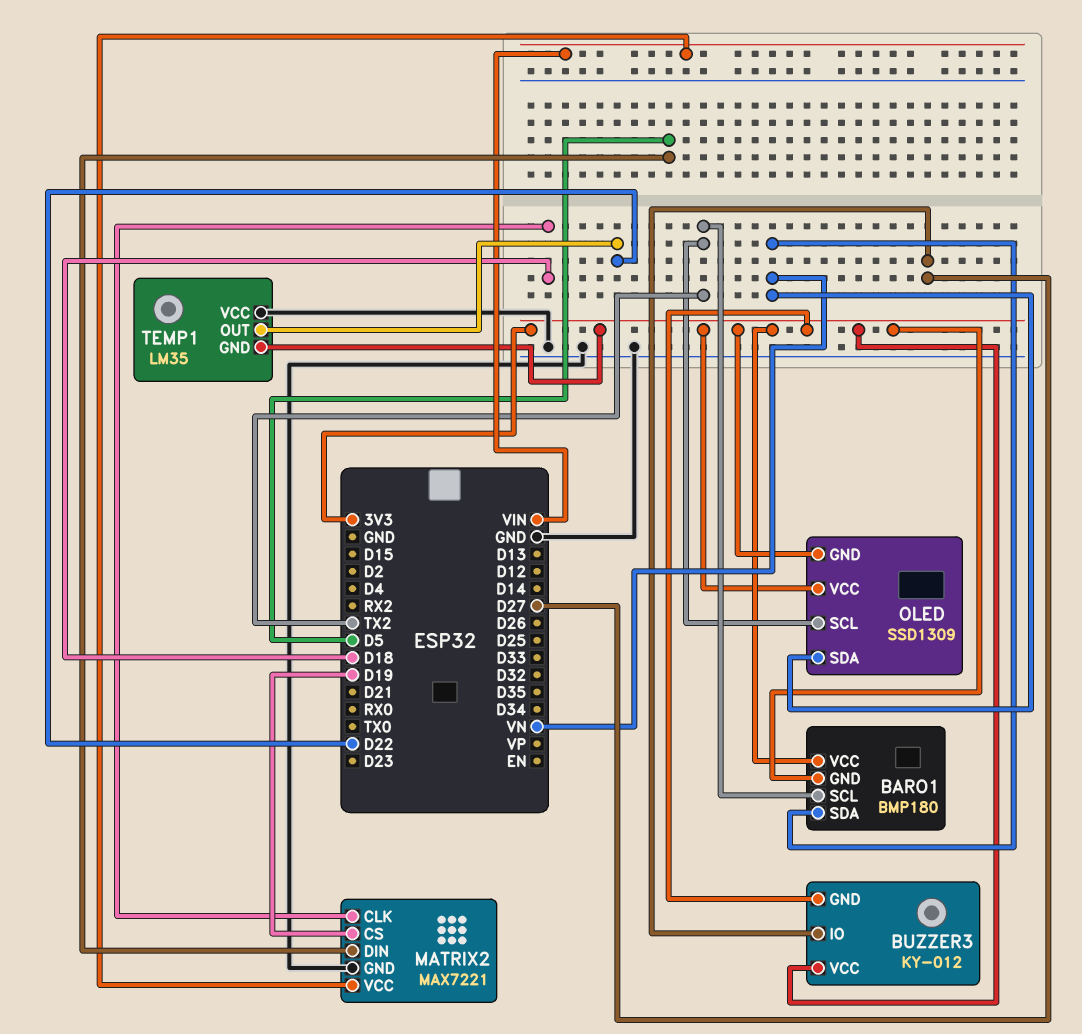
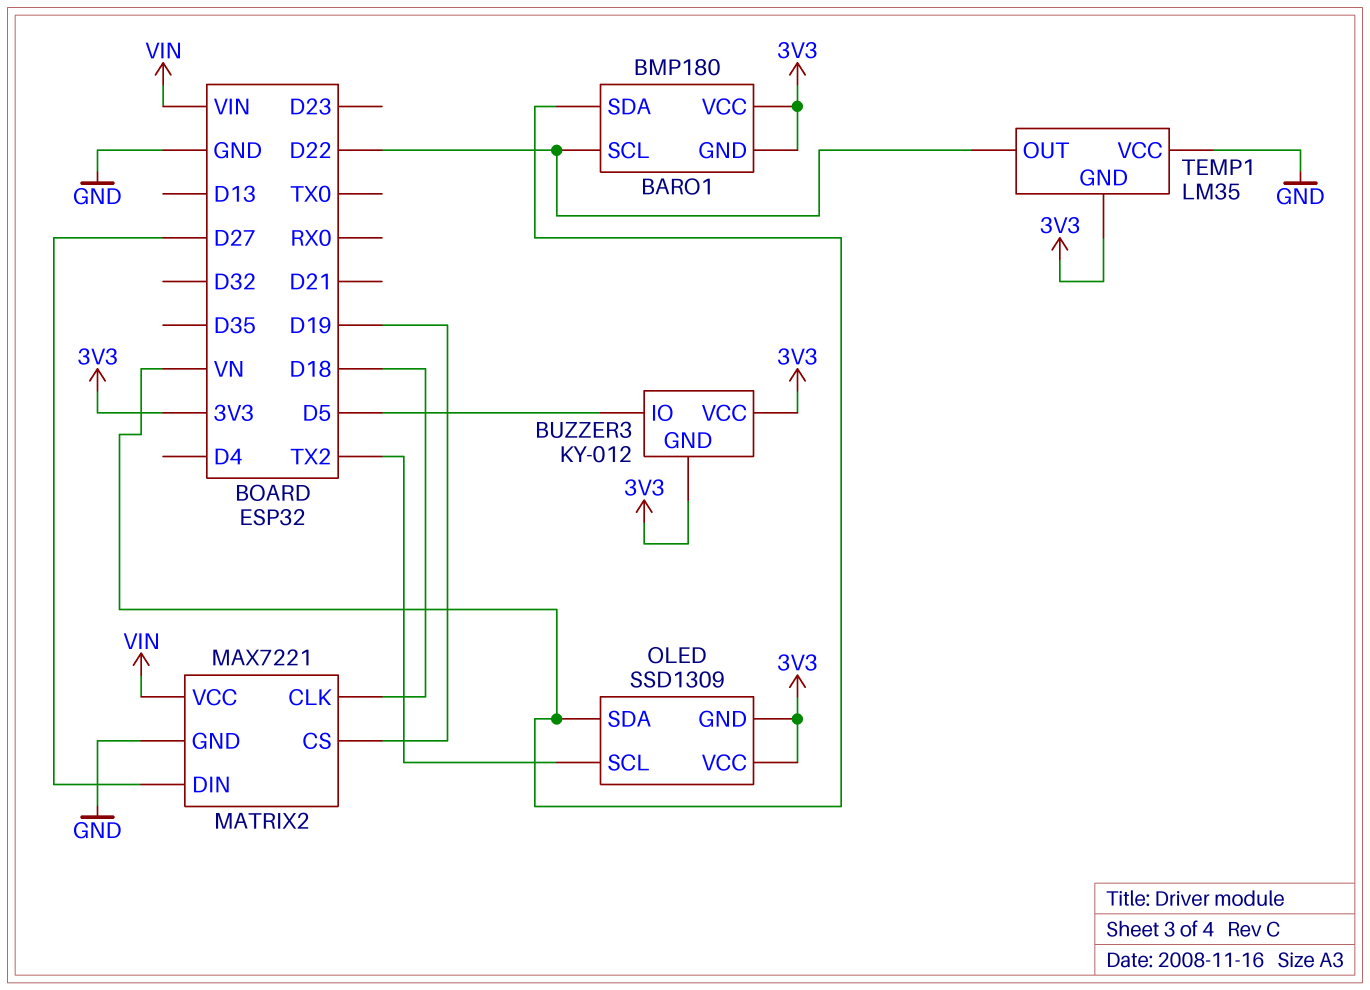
BARO1 pin SCL: TX2 -> D22
BUZZER3 pin IO: D27 -> D5
MATRIX2 pin DIN: D5 -> D27

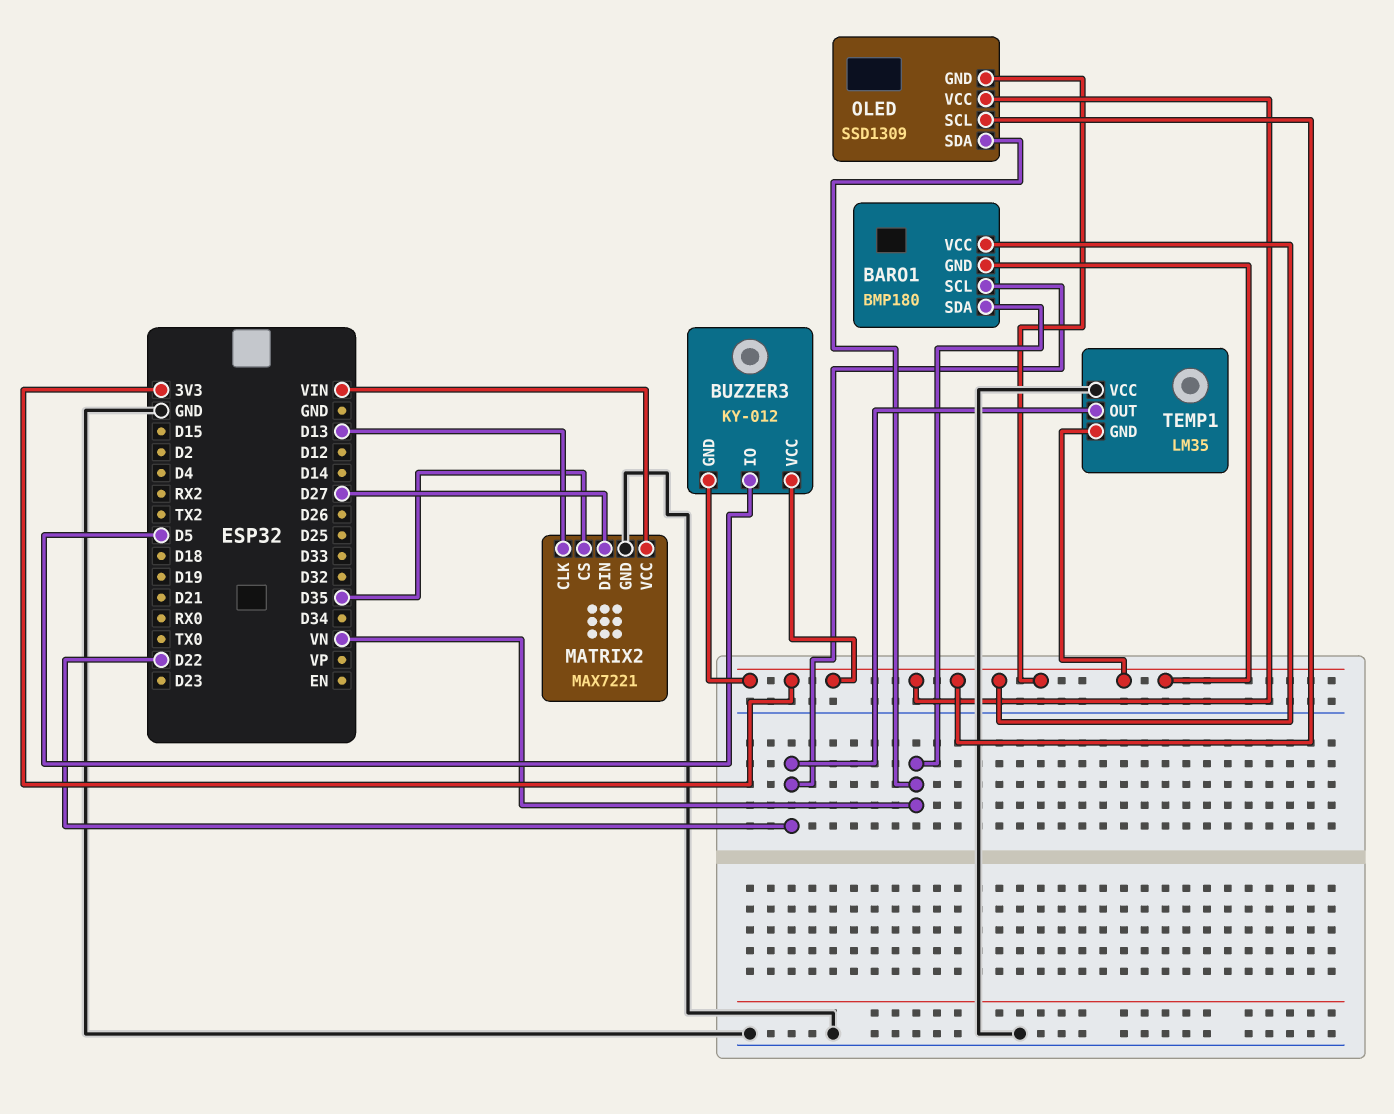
MATRIX2 pin CLK: D18 -> D13
MATRIX2 pin CS: D19 -> D35
OLED pin SCL: TX2 -> 3V3

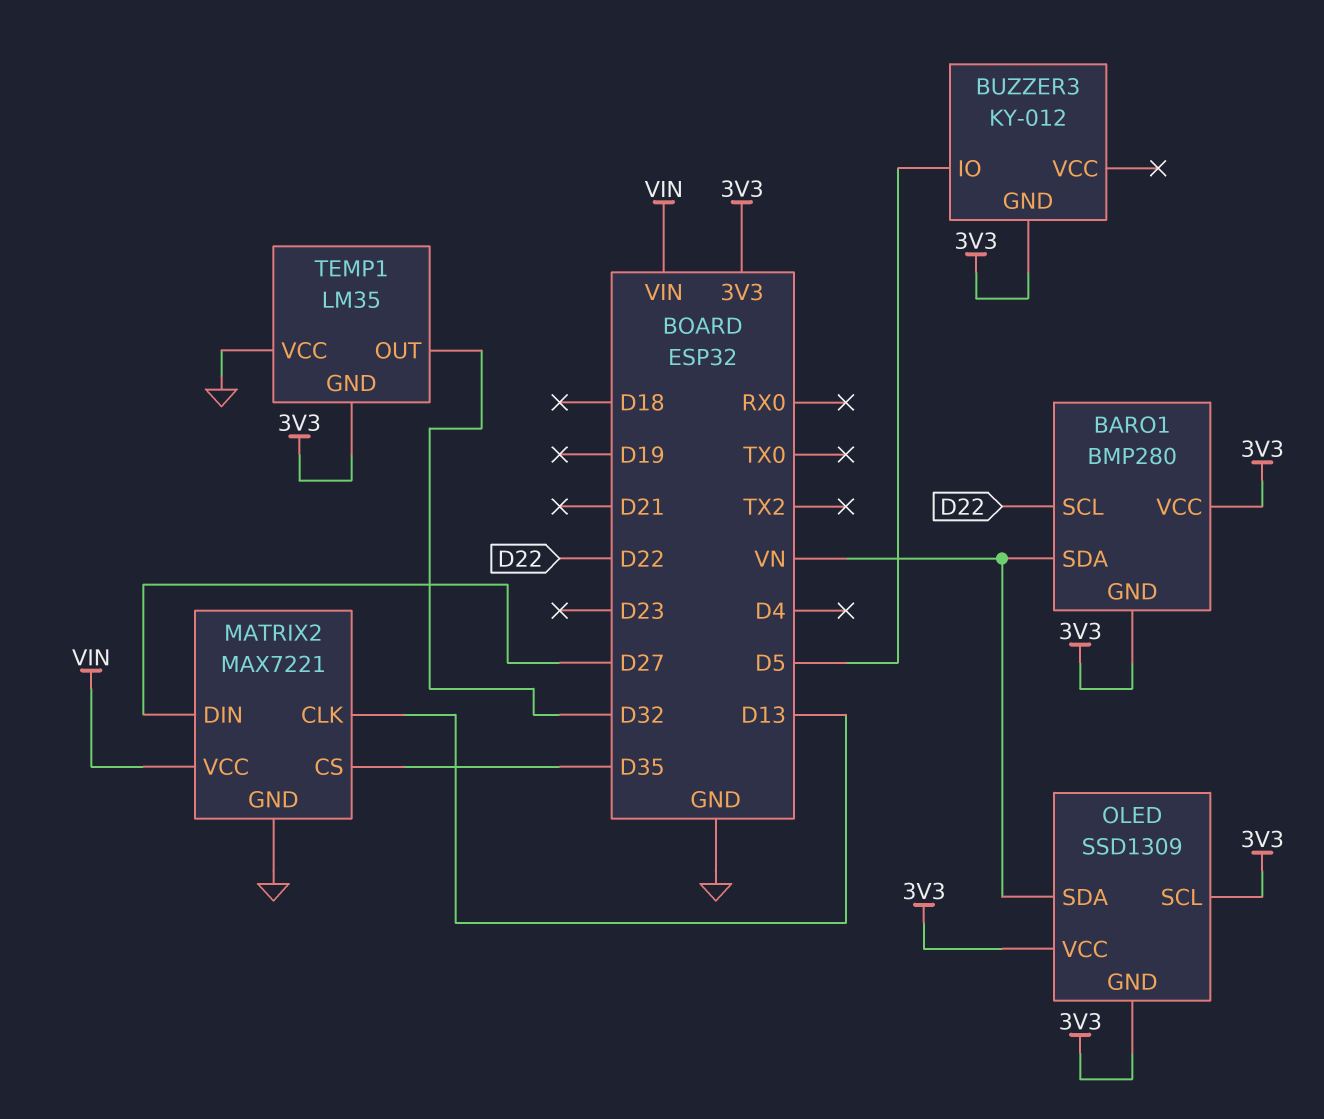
BARO1: BMP180 -> BMP280
BUZZER3 pin VCC: 3V3 -> none
TEMP1 pin OUT: D22 -> D32

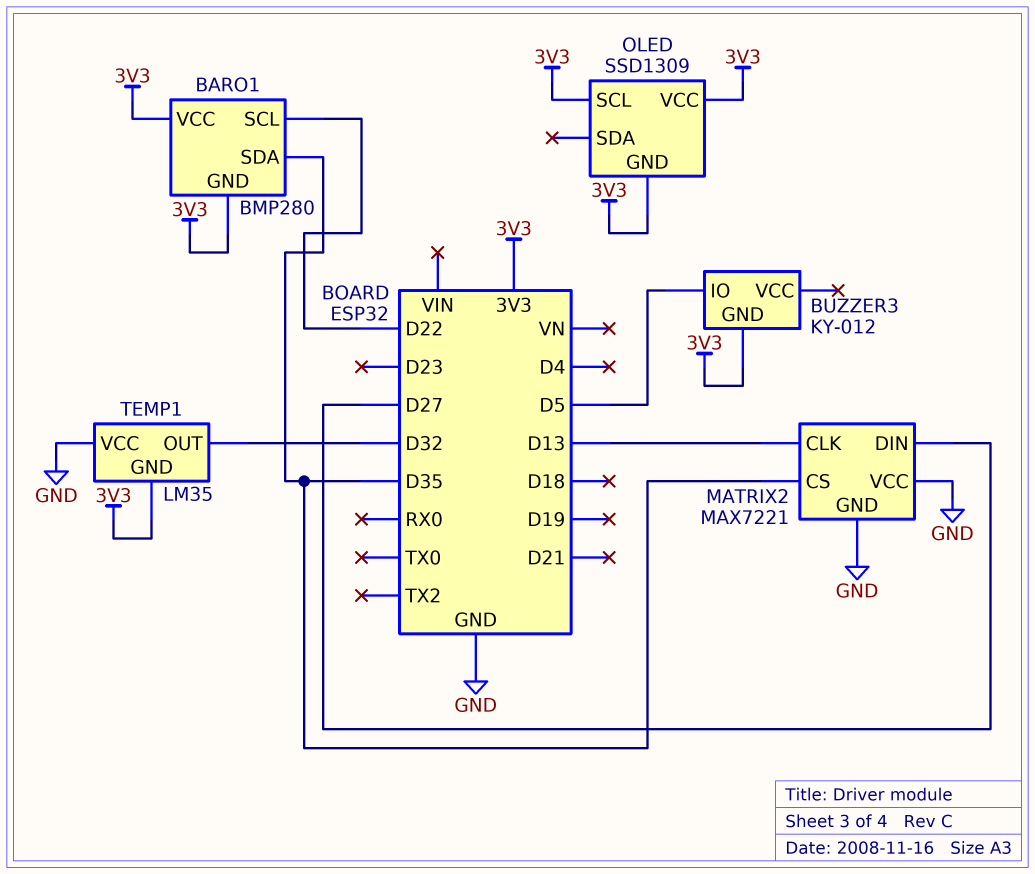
BARO1 pin SDA: VN -> D35
MATRIX2 pin VCC: VIN -> GND
OLED pin SDA: VN -> none

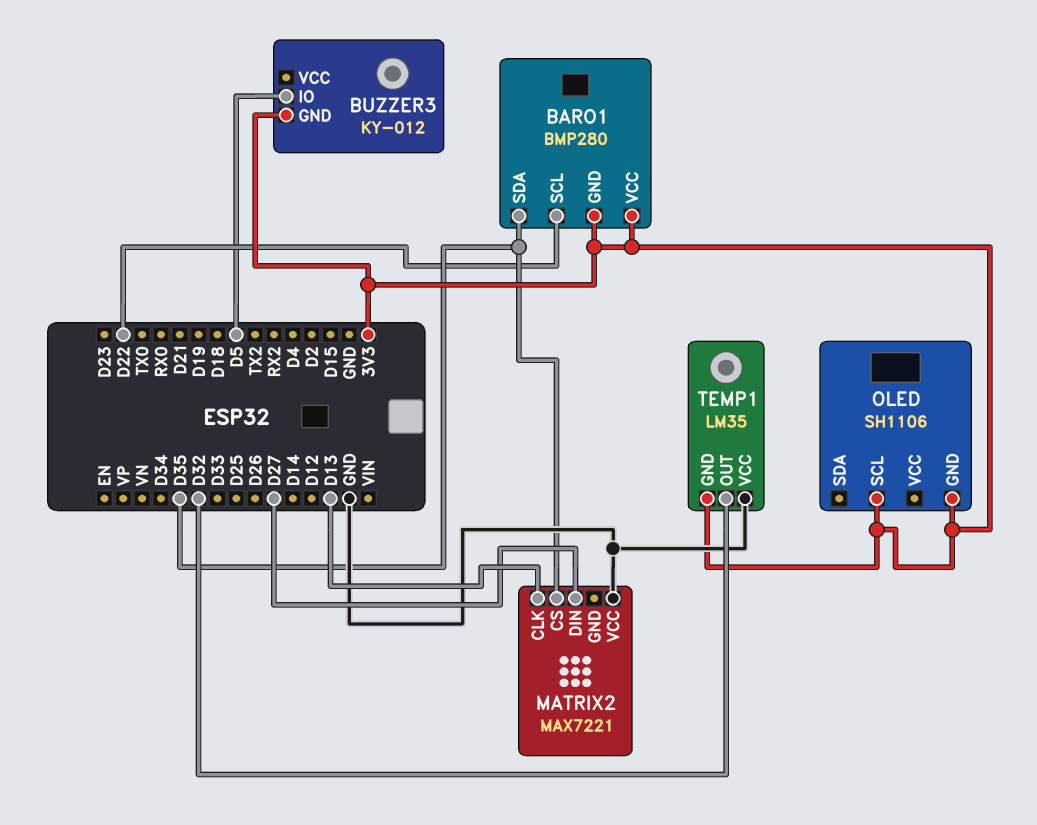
MATRIX2 pin GND: GND -> none
OLED: SSD1309 -> SH1106
OLED pin VCC: 3V3 -> none

